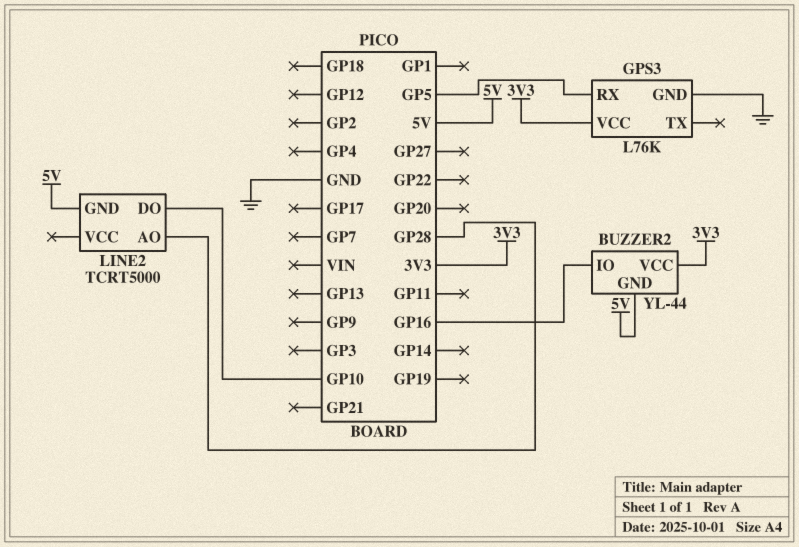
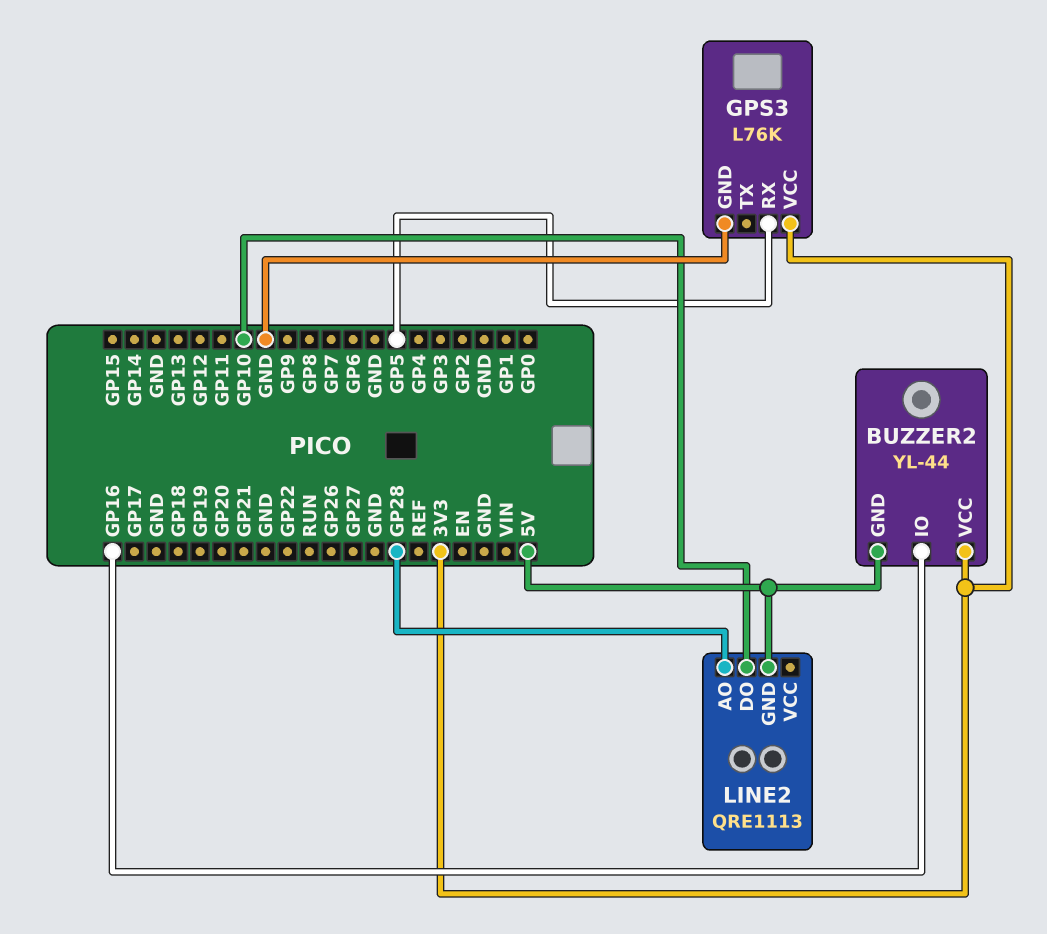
LINE2: TCRT5000 -> QRE1113

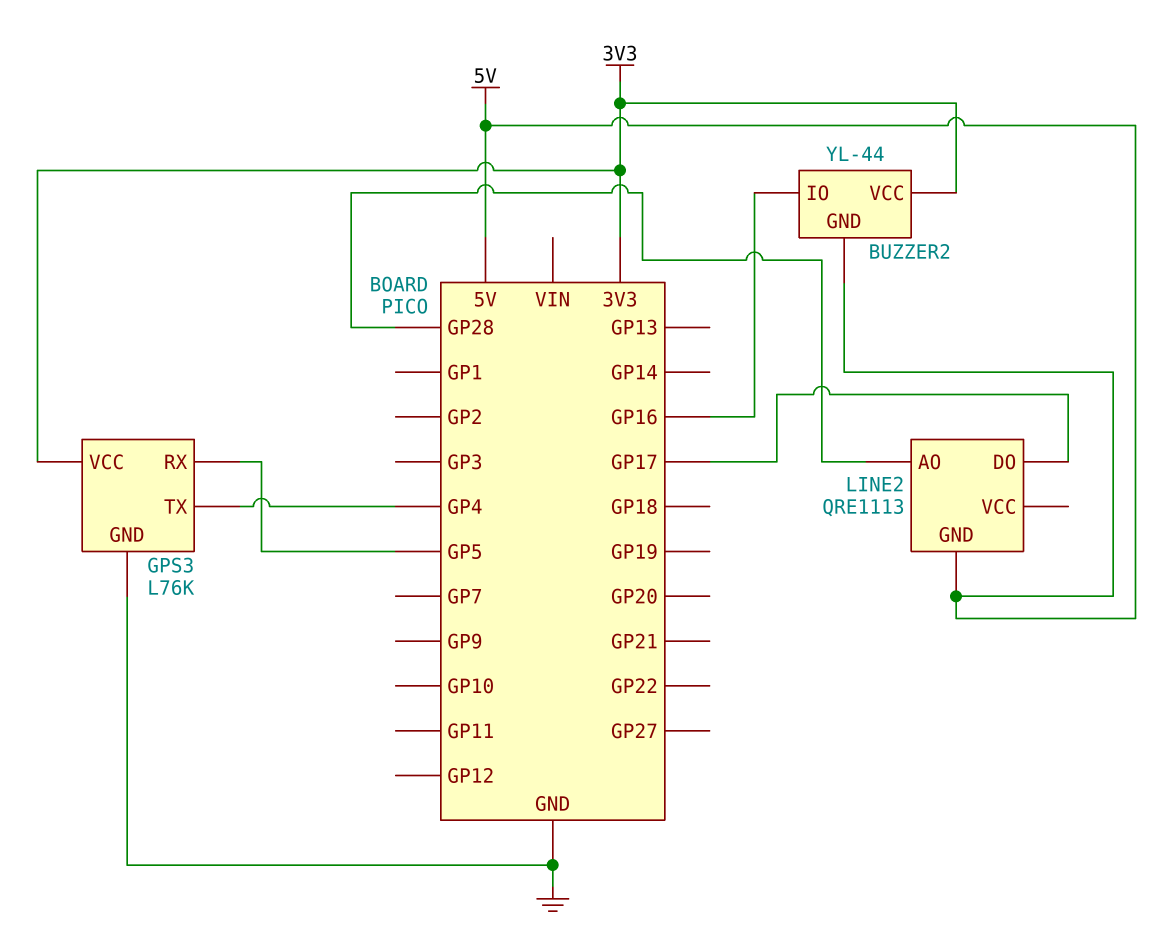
GPS3 pin TX: none -> GP4
LINE2 pin DO: GP10 -> GP17

